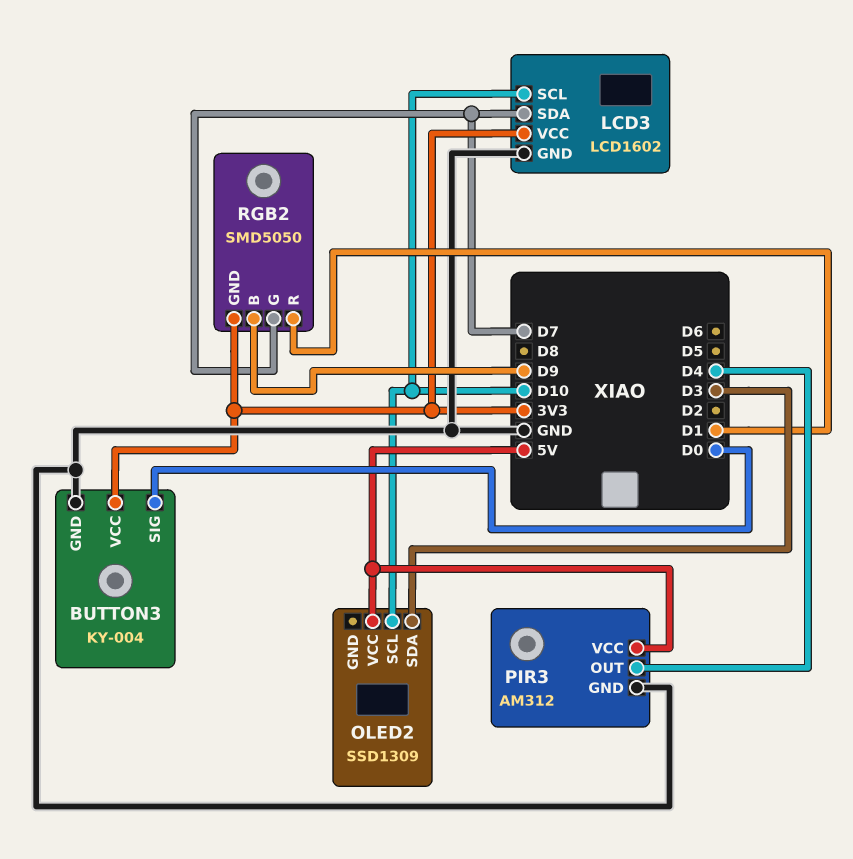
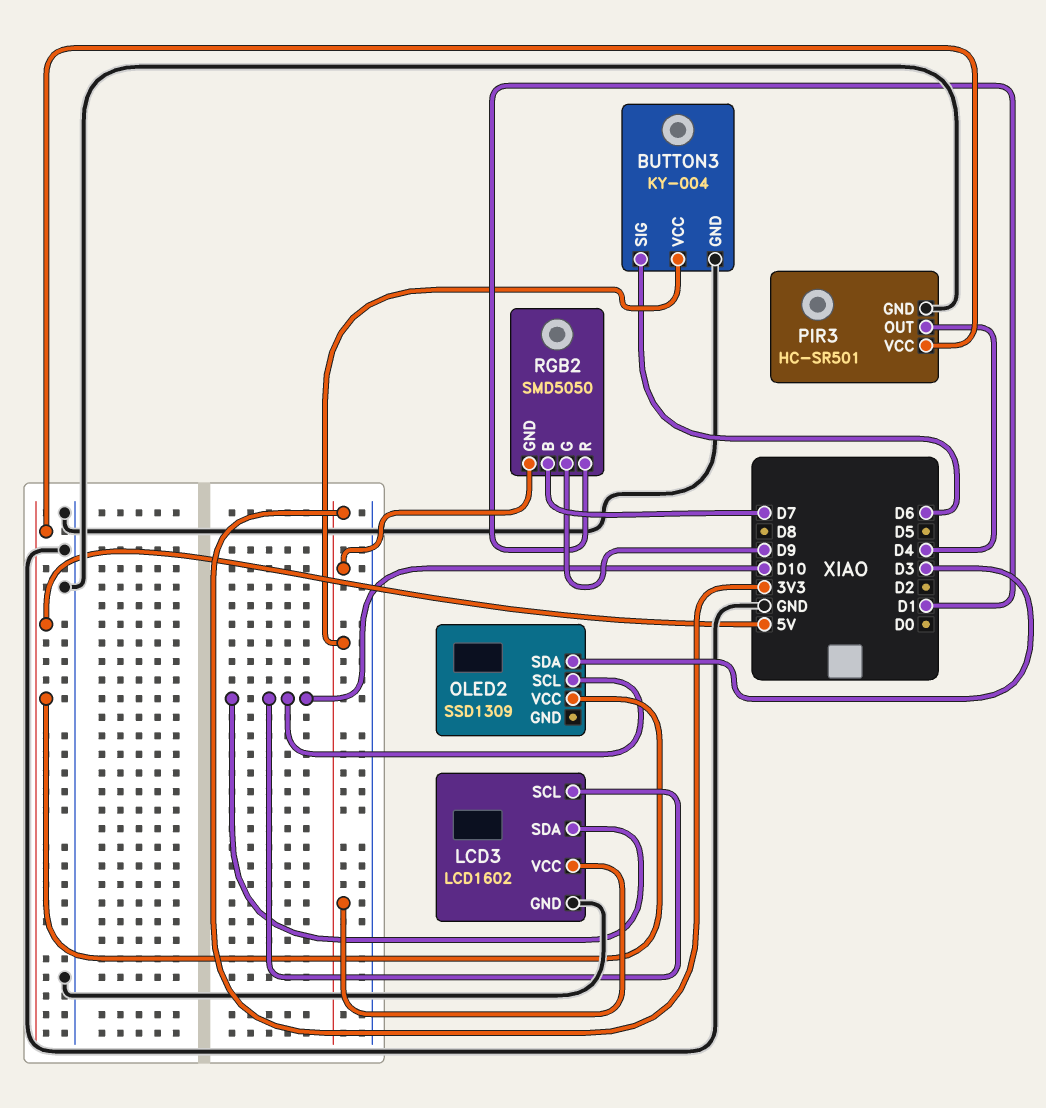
BUTTON3 pin SIG: D0 -> D6
LCD3 pin SDA: D7 -> D10
PIR3: AM312 -> HC-SR501
RGB2 pin B: D9 -> D7
RGB2 pin G: D7 -> D9

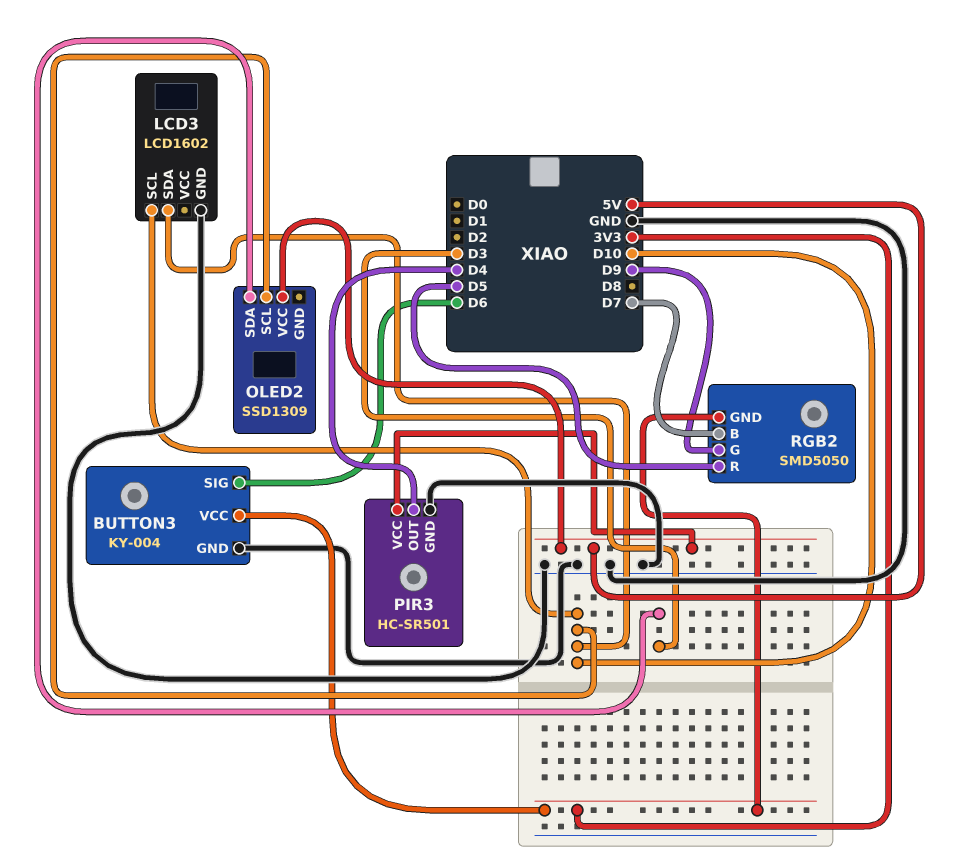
LCD3 pin VCC: 3V3 -> none
RGB2 pin R: D1 -> D5

